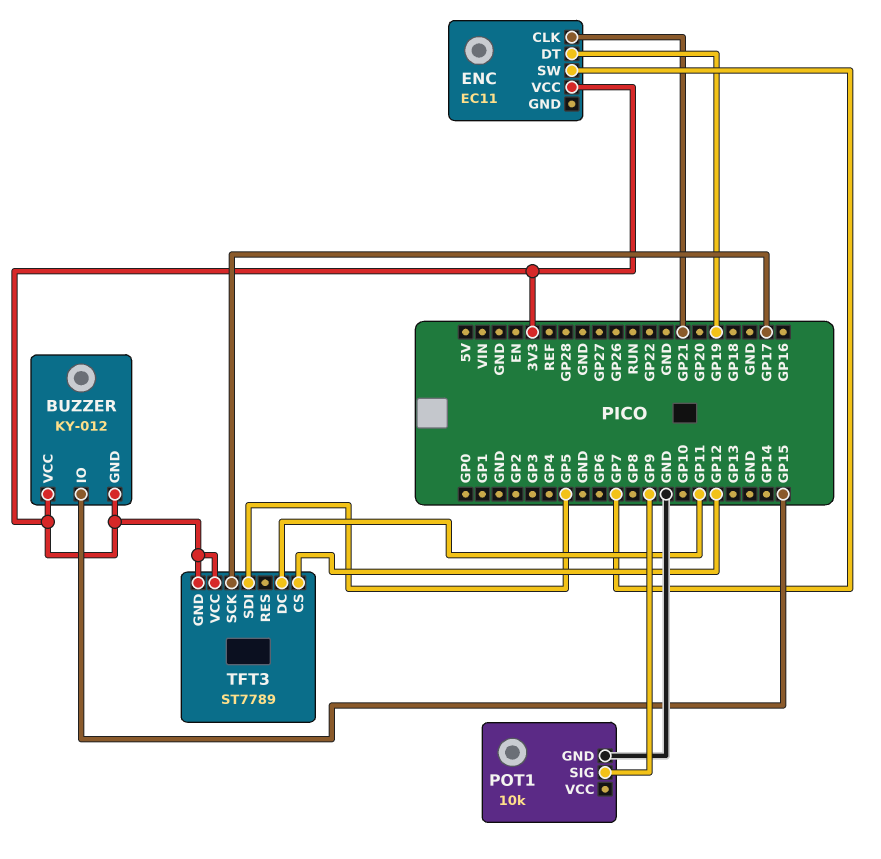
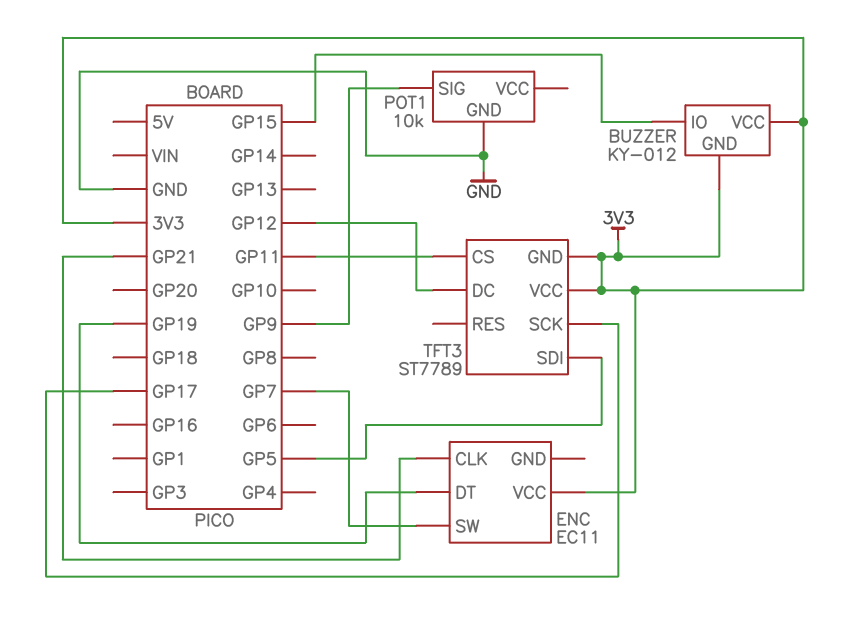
TFT3 pin CS: GP12 -> GP11
TFT3 pin DC: GP11 -> GP12

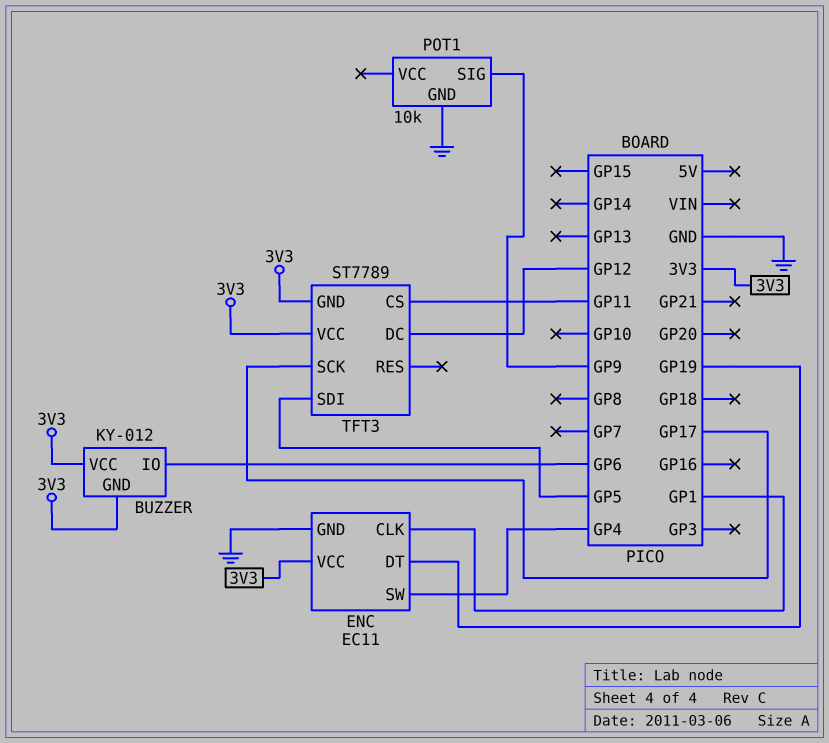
BUZZER pin IO: GP15 -> GP6
ENC pin CLK: GP21 -> GP1
ENC pin GND: none -> GND
ENC pin SW: GP7 -> GP4

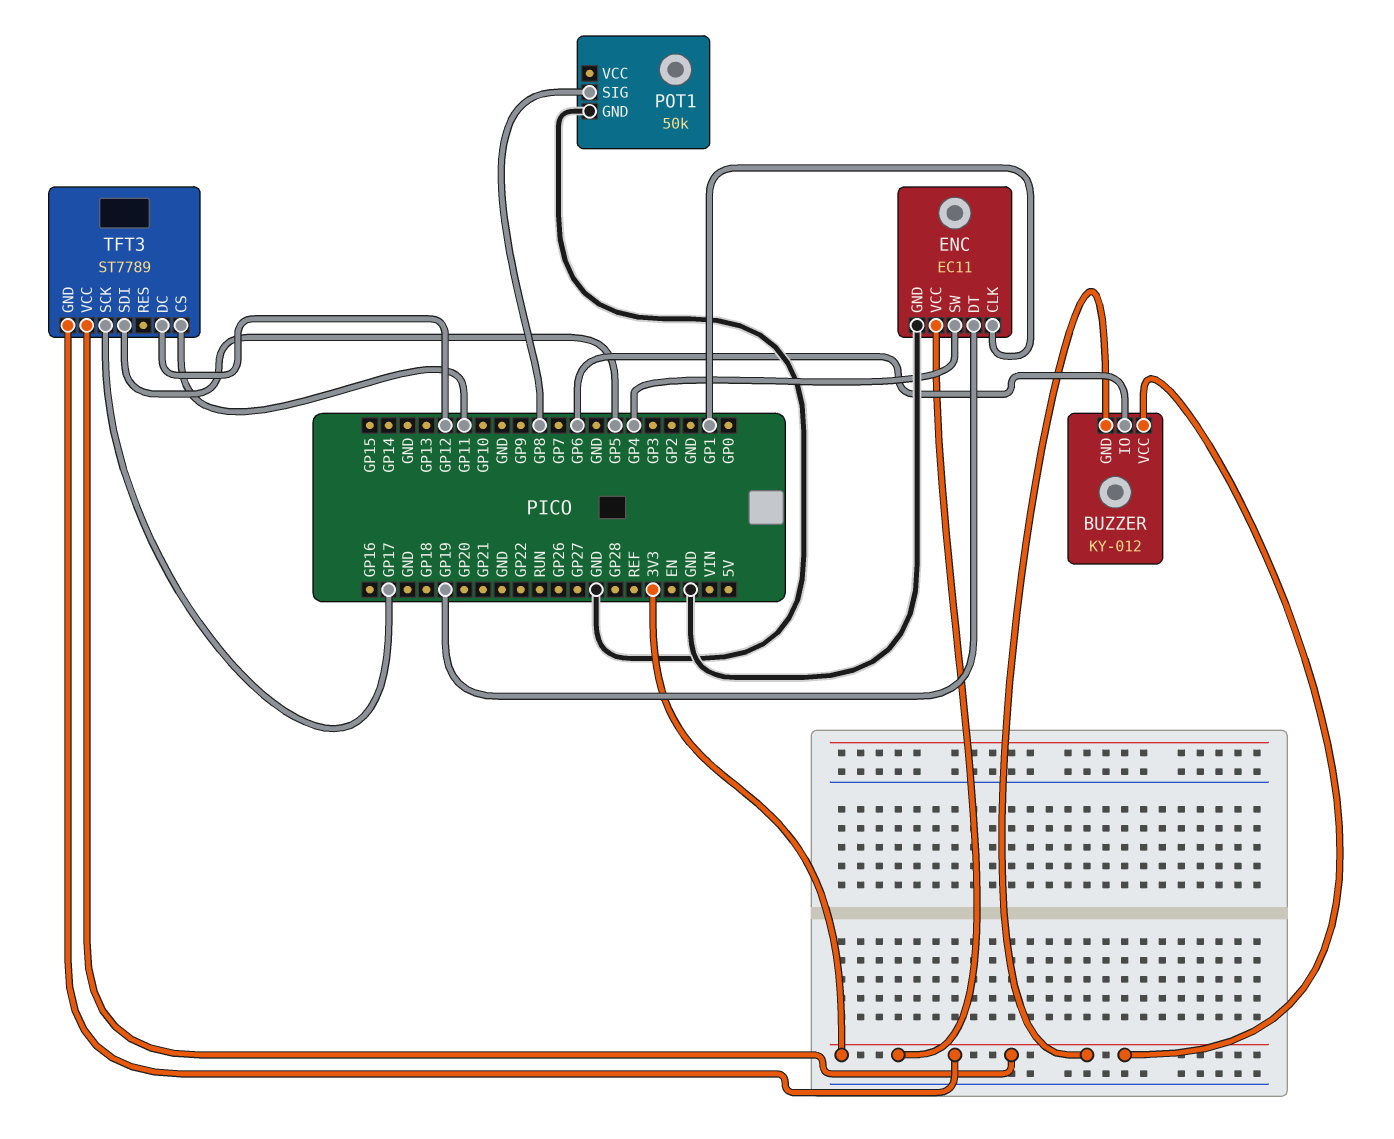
POT1: 10k -> 50k
POT1 pin SIG: GP9 -> GP8

